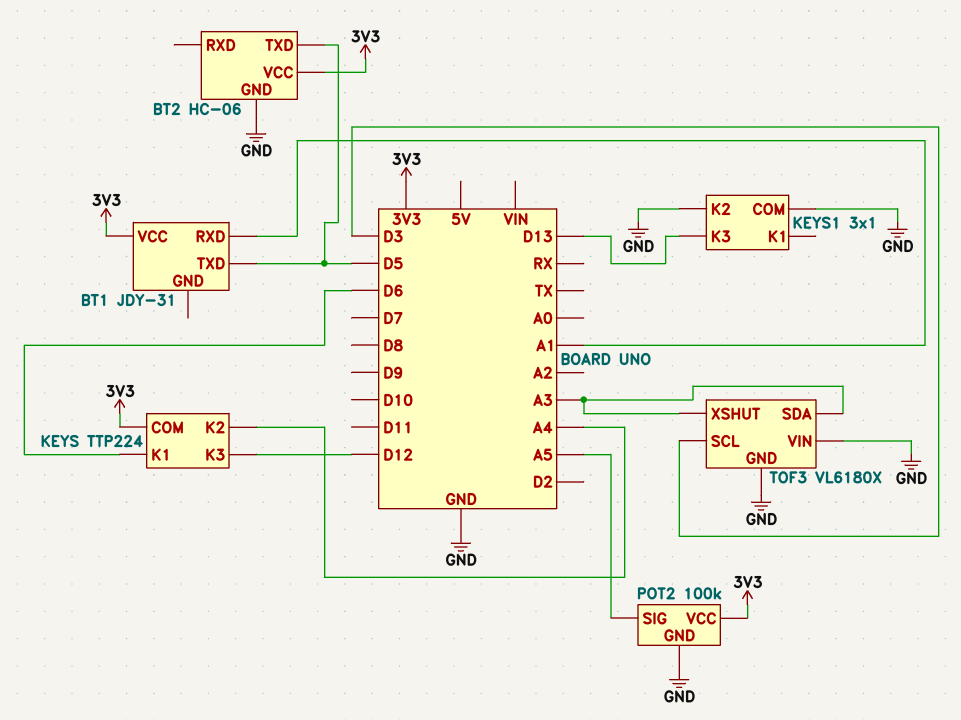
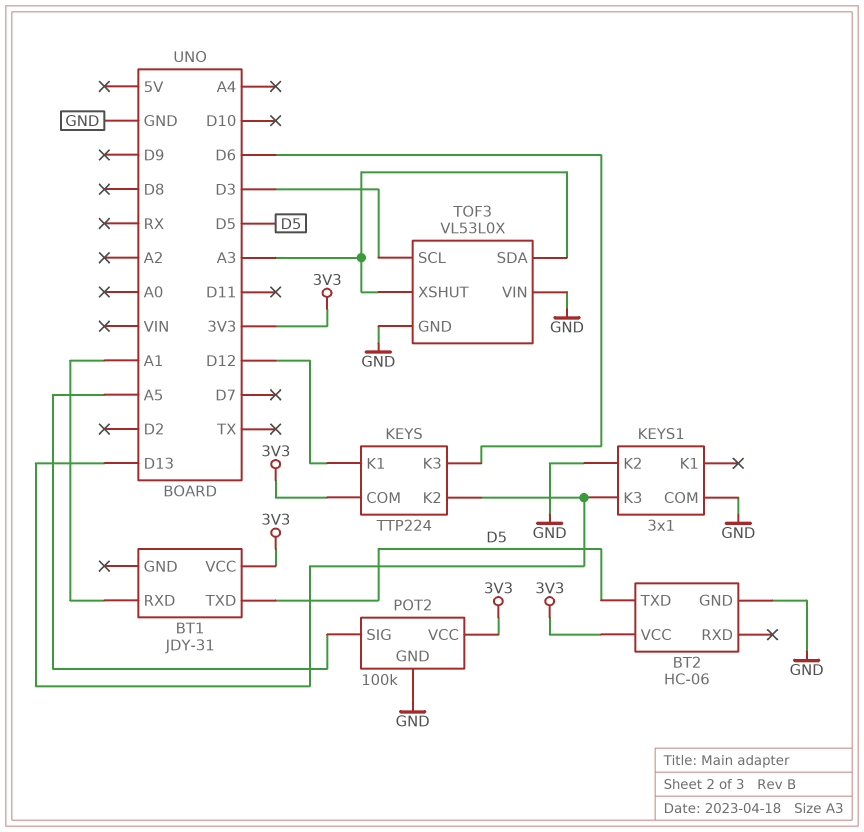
KEYS pin K1: D6 -> D12
KEYS pin K2: A4 -> D13
KEYS pin K3: D12 -> D6
TOF3: VL6180X -> VL53L0X

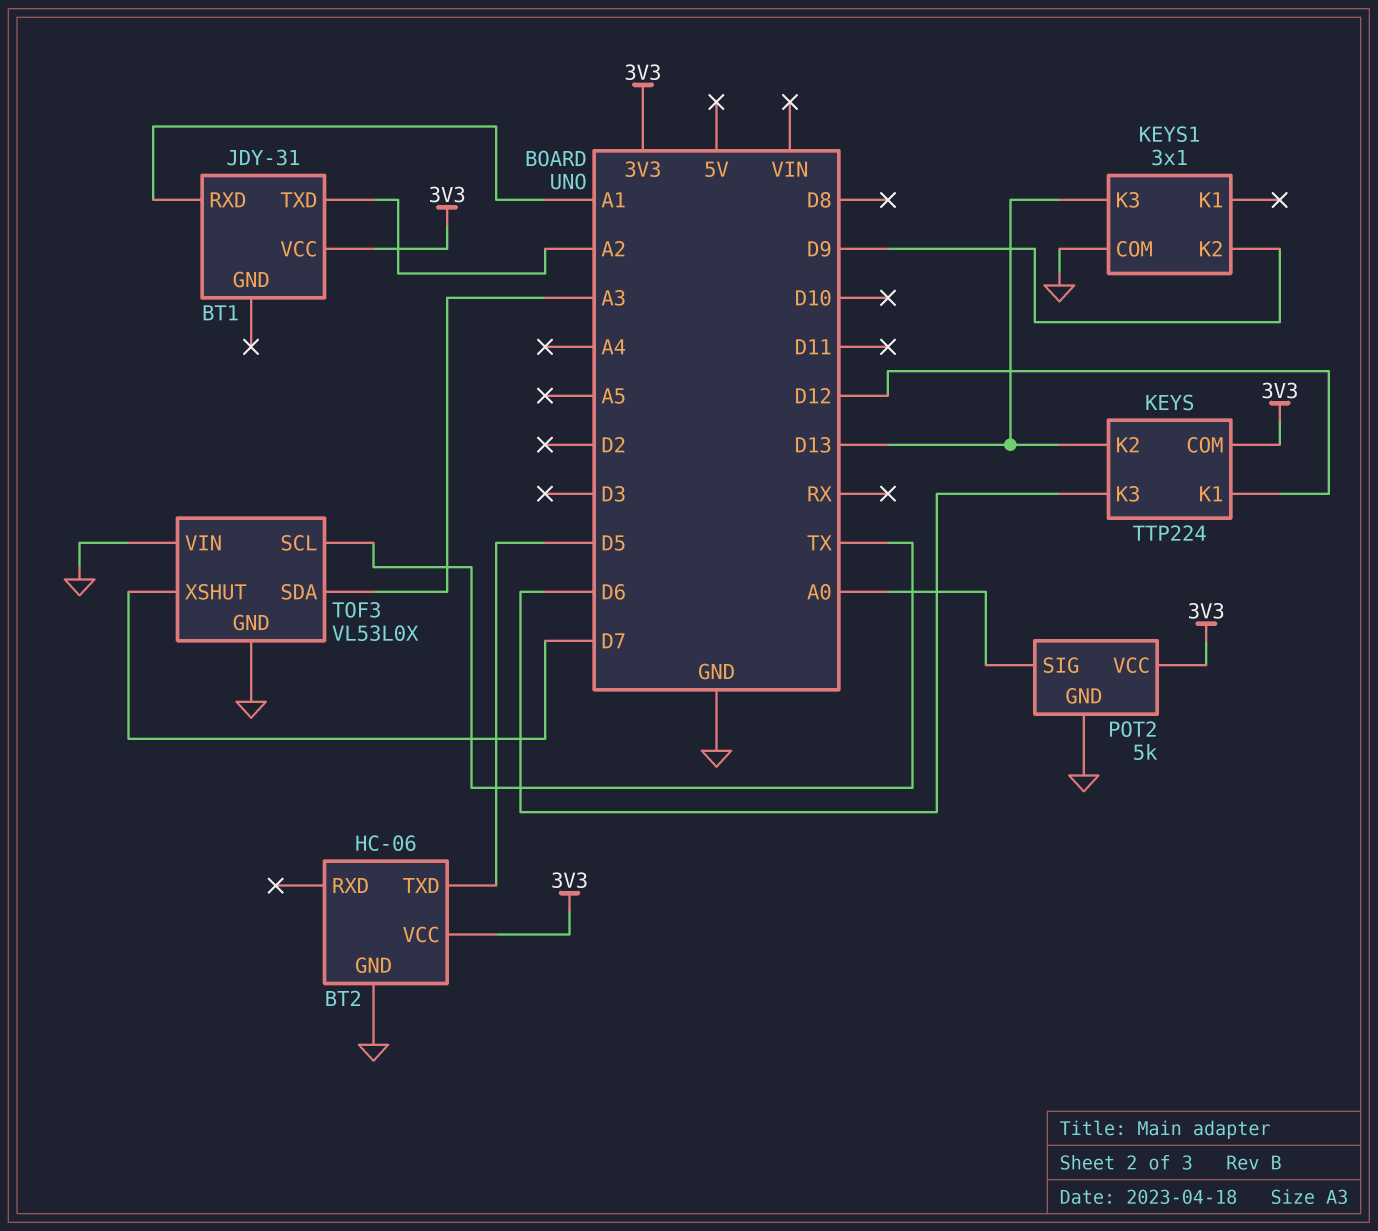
BT1 pin TXD: D5 -> A2
KEYS1 pin K2: GND -> D9
POT2: 100k -> 5k
POT2 pin SIG: A5 -> A0
TOF3 pin SCL: D3 -> TX
TOF3 pin XSHUT: A3 -> D7

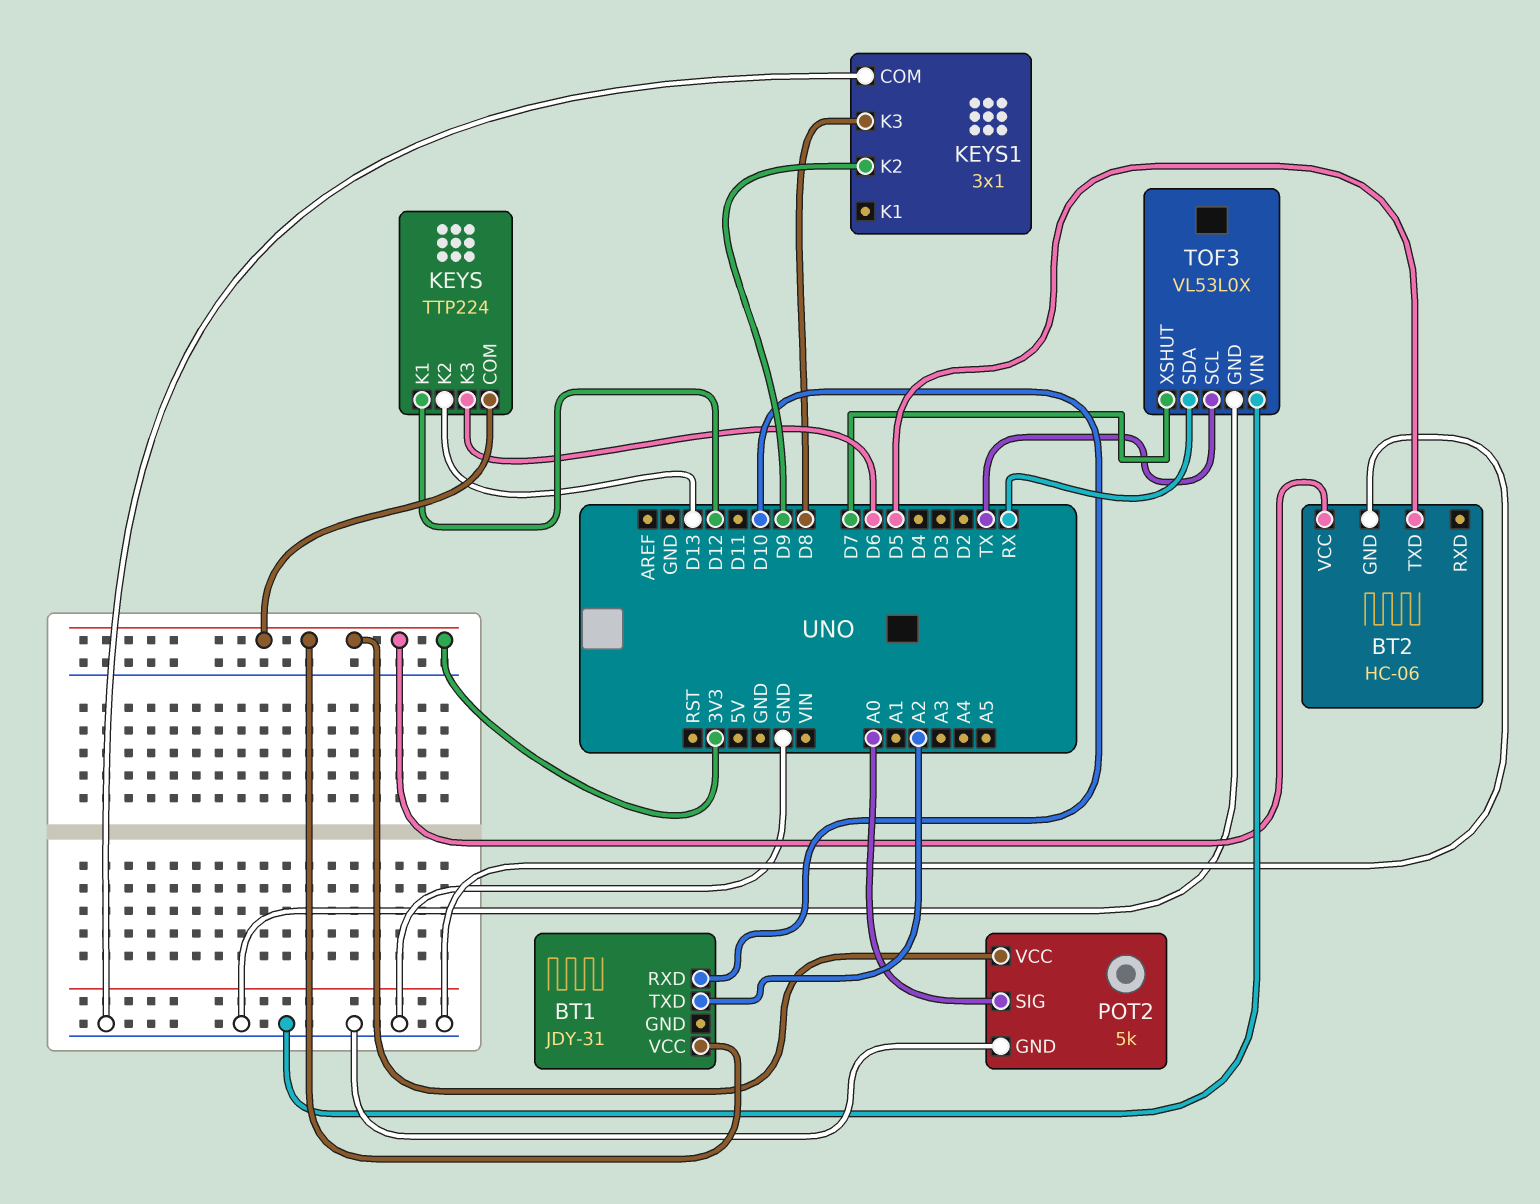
BT1 pin RXD: A1 -> D10
KEYS1 pin K3: D13 -> D8
TOF3 pin SDA: A3 -> RX

